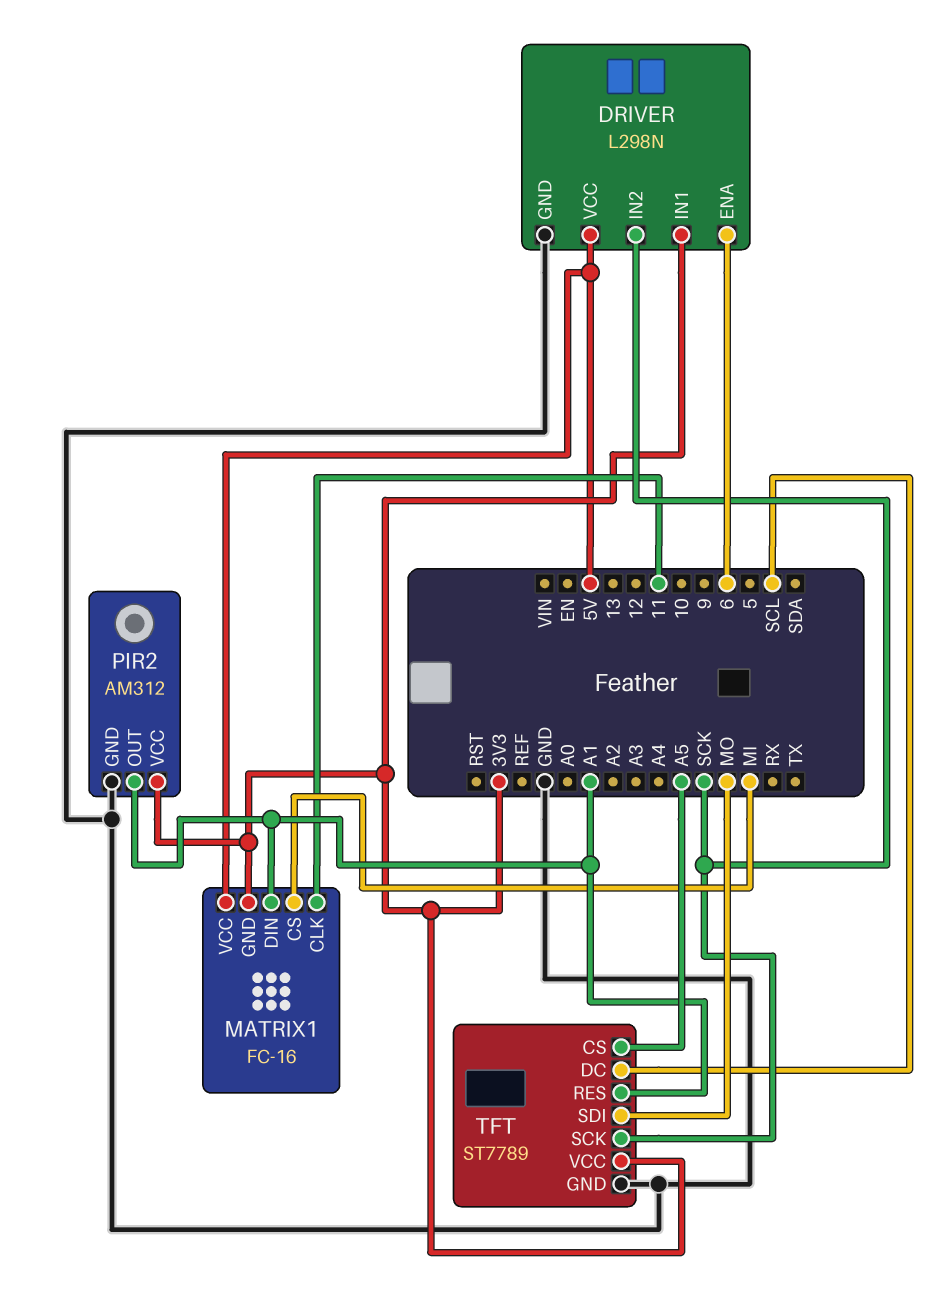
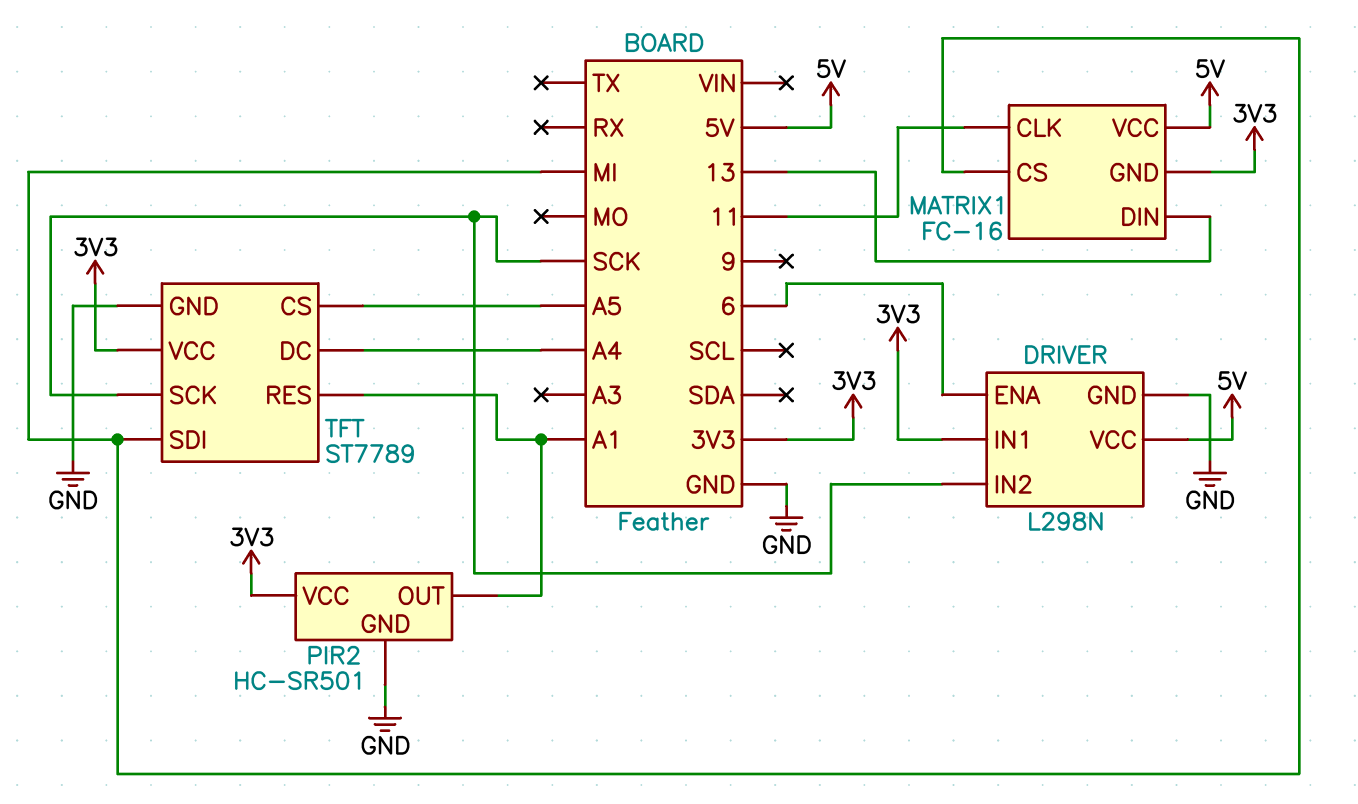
MATRIX1 pin DIN: A1 -> 13
PIR2: AM312 -> HC-SR501
TFT pin DC: SCL -> A4
TFT pin SDI: MO -> MI

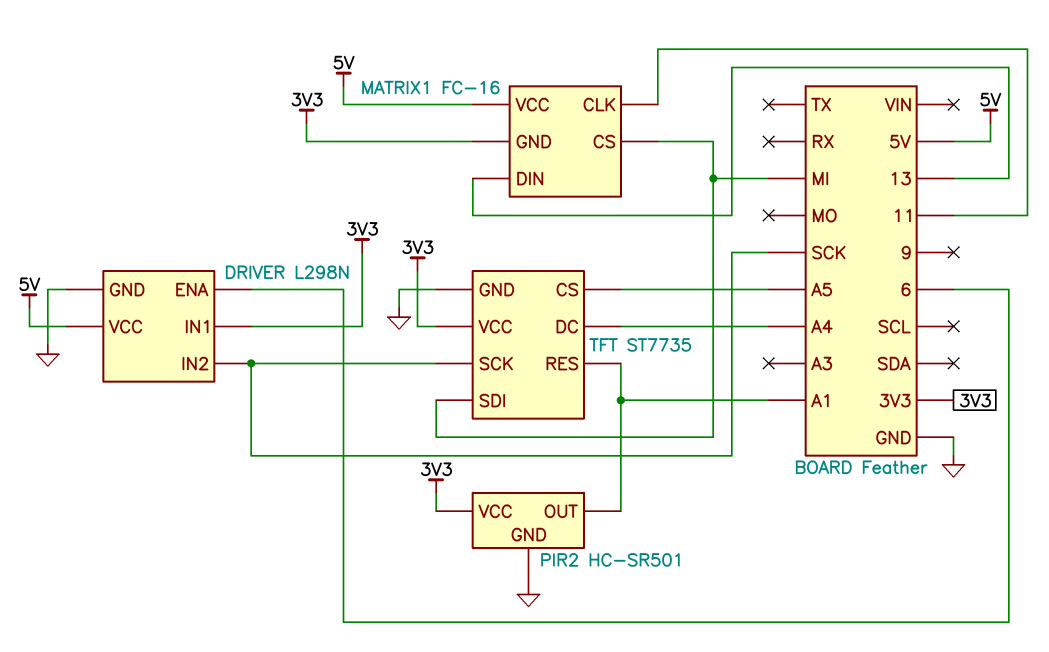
TFT: ST7789 -> ST7735

